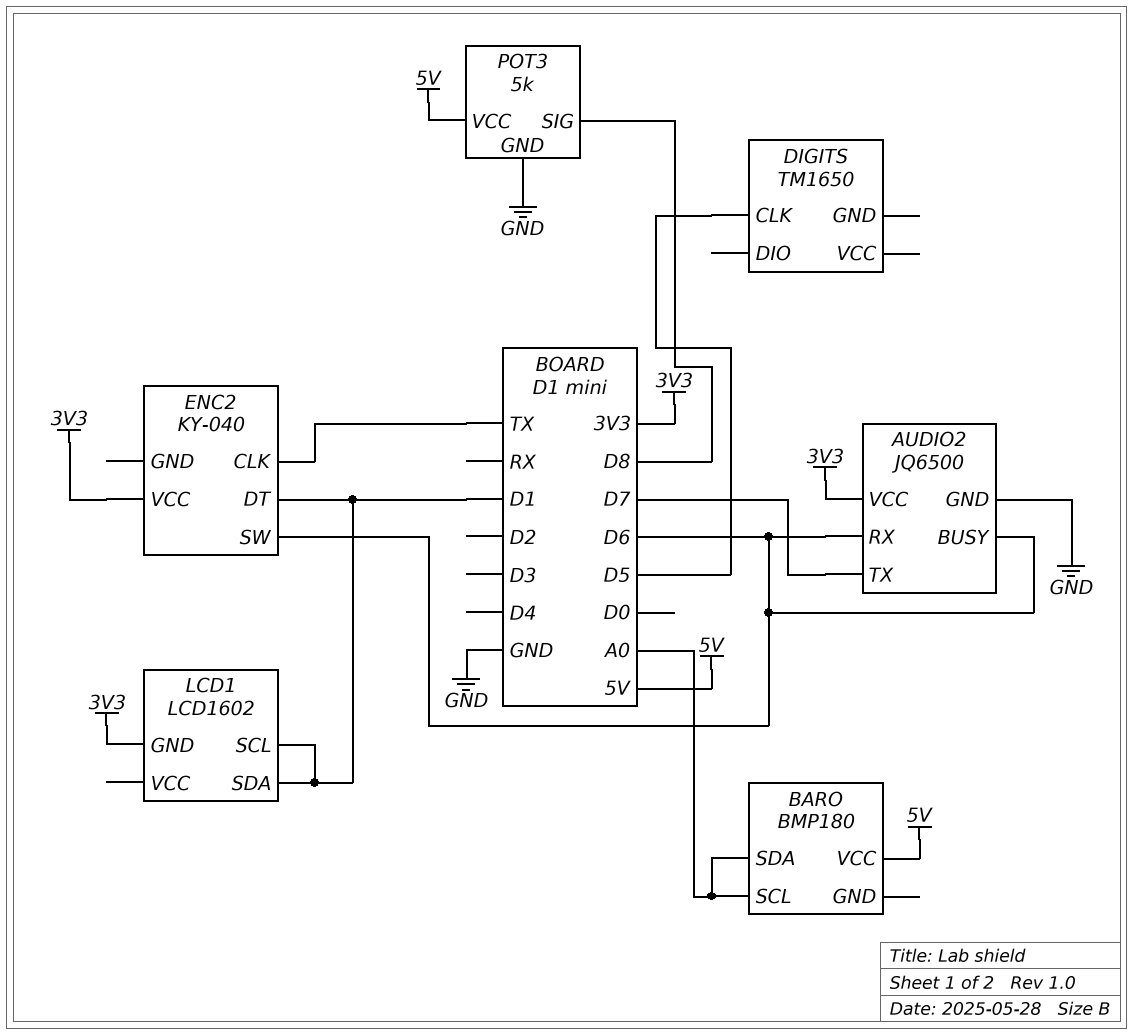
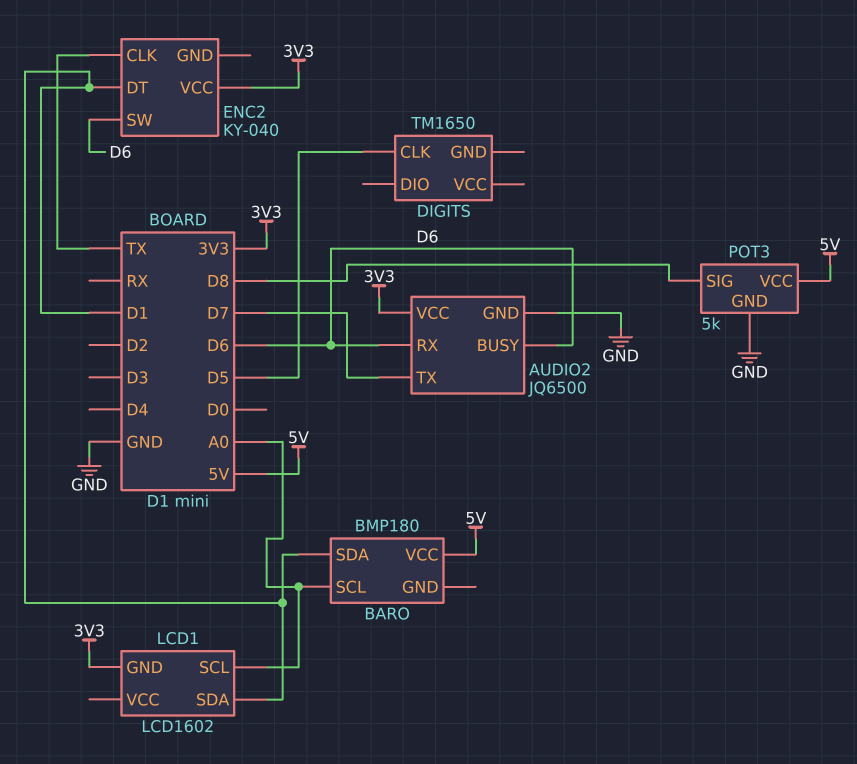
BARO pin SDA: A0 -> D1
LCD1 pin SCL: D1 -> A0

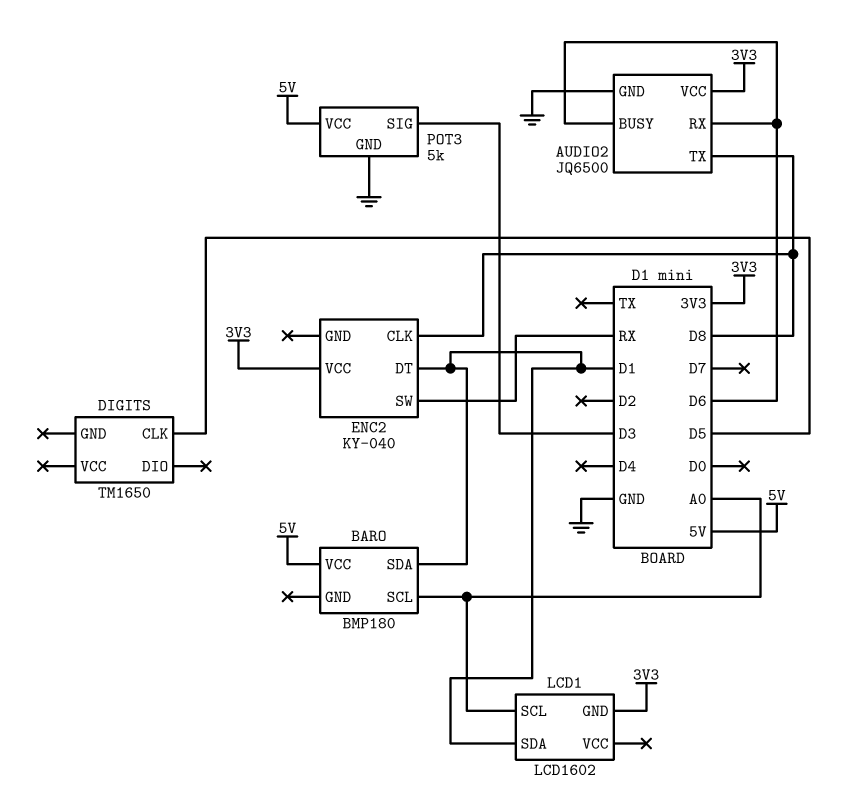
AUDIO2 pin TX: D7 -> D8
ENC2 pin CLK: TX -> D8
ENC2 pin SW: D6 -> RX
POT3 pin SIG: D8 -> D3

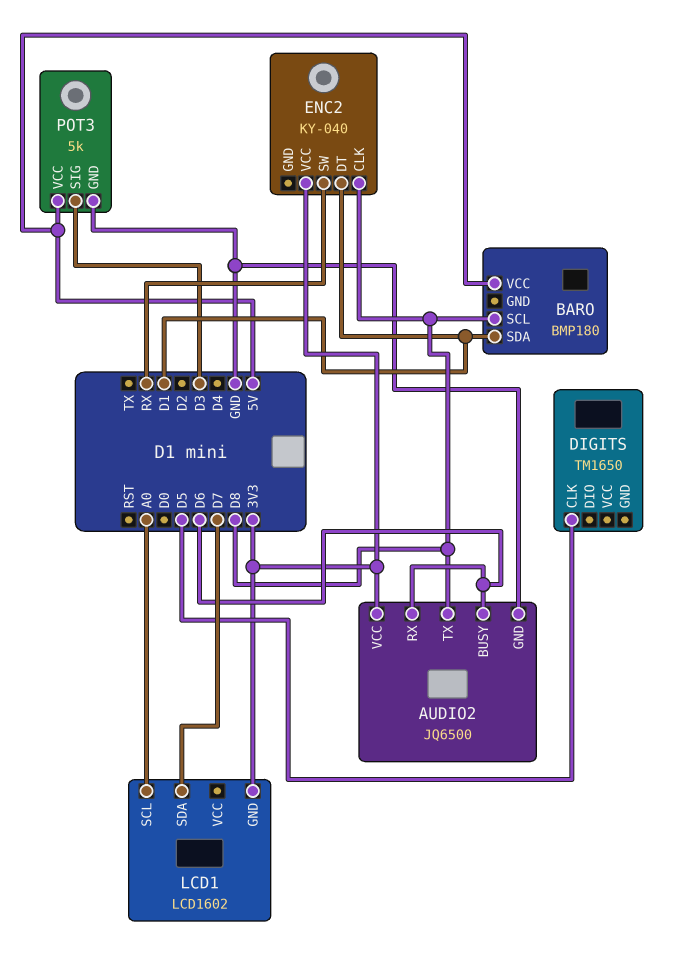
BARO pin SCL: A0 -> D8
LCD1 pin SDA: D1 -> D7

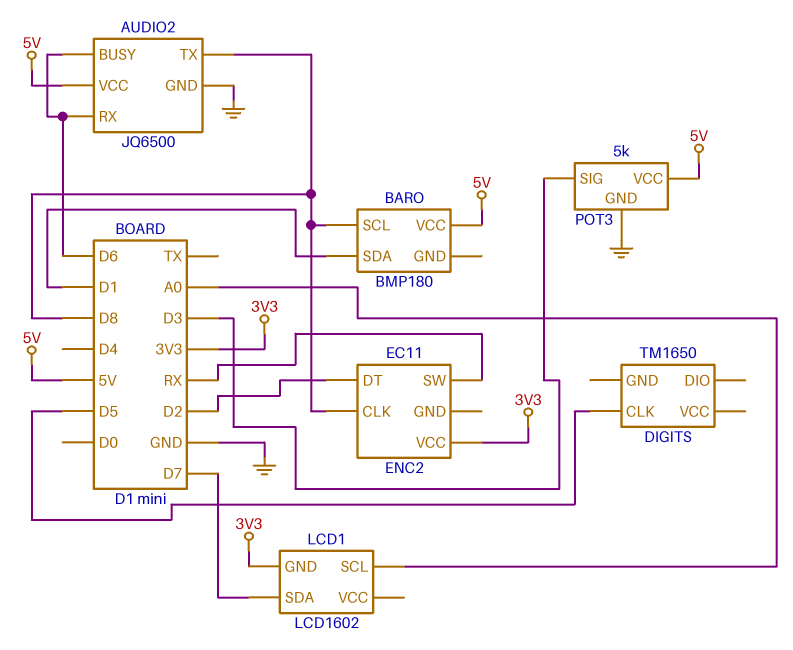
AUDIO2 pin VCC: 3V3 -> 5V
ENC2: KY-040 -> EC11
ENC2 pin DT: D1 -> D2

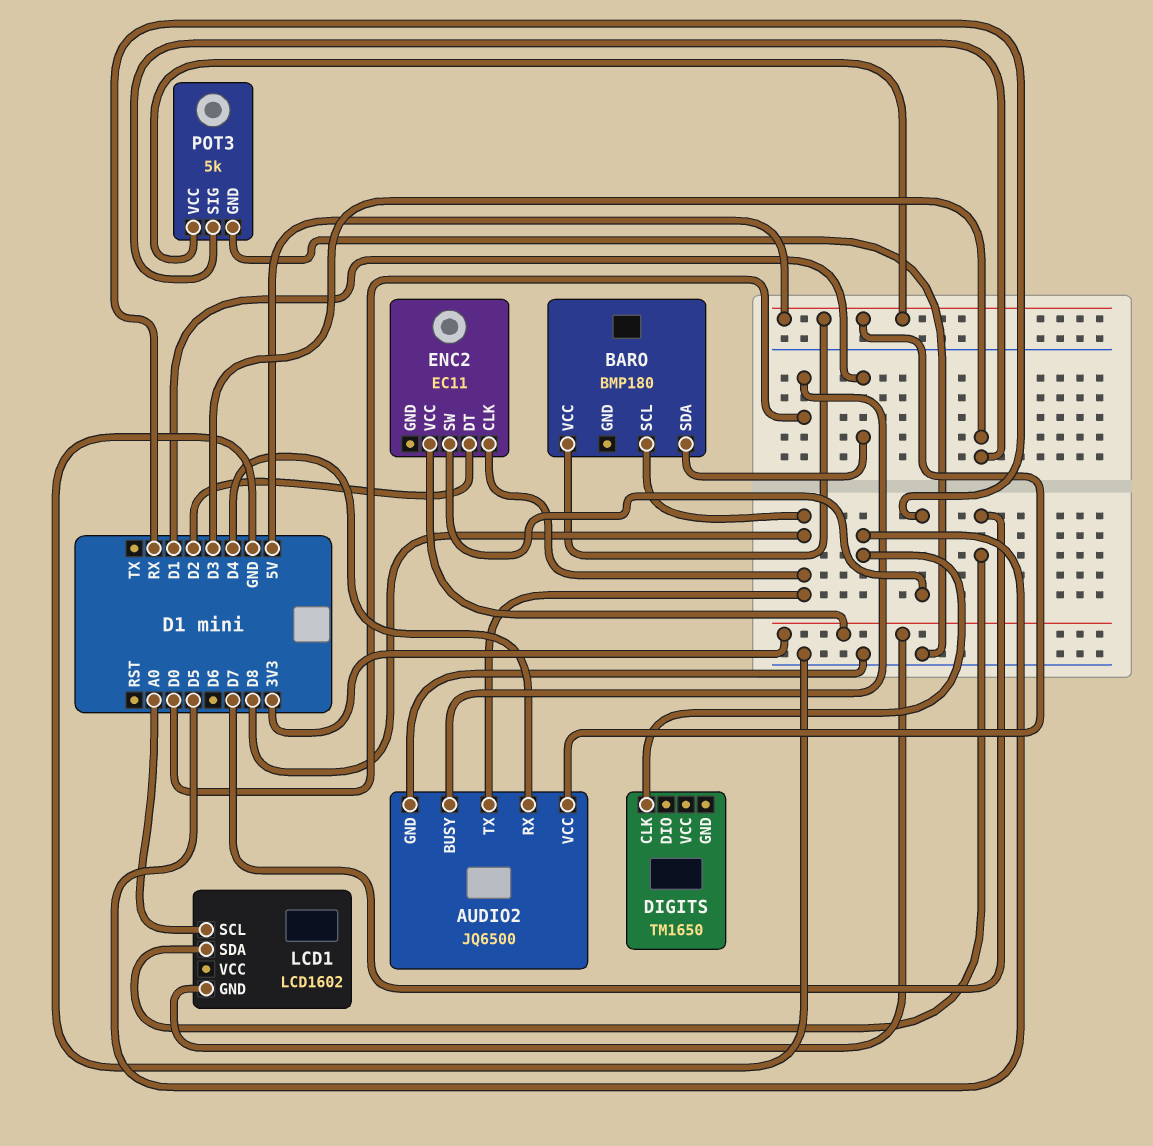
AUDIO2 pin BUSY: D6 -> D0
AUDIO2 pin RX: D6 -> D4

